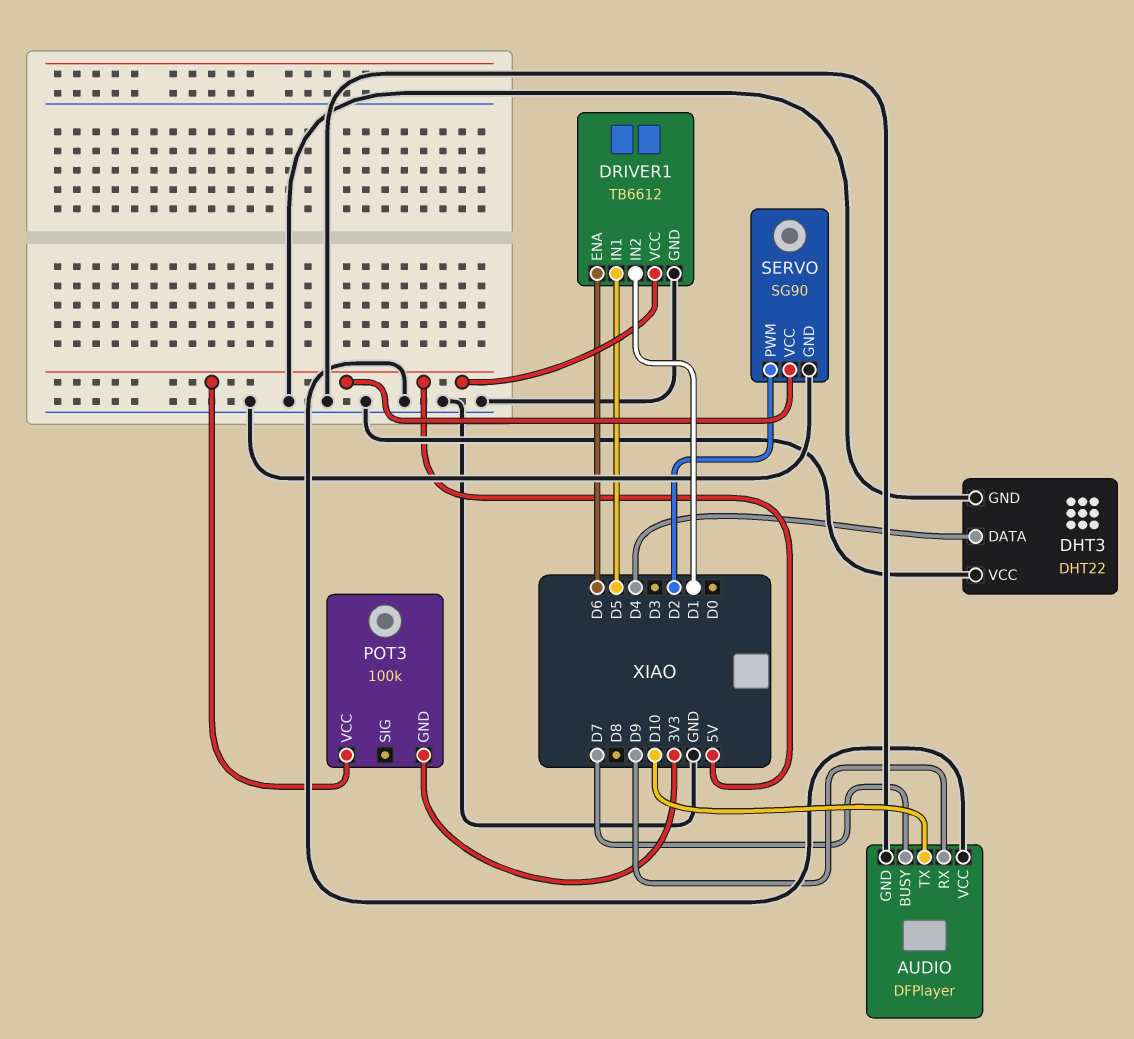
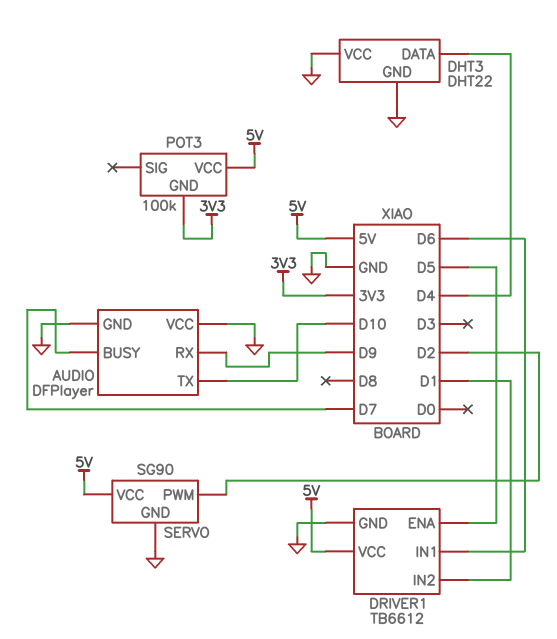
DRIVER1 pin ENA: D6 -> D5
DRIVER1 pin IN1: D5 -> D6

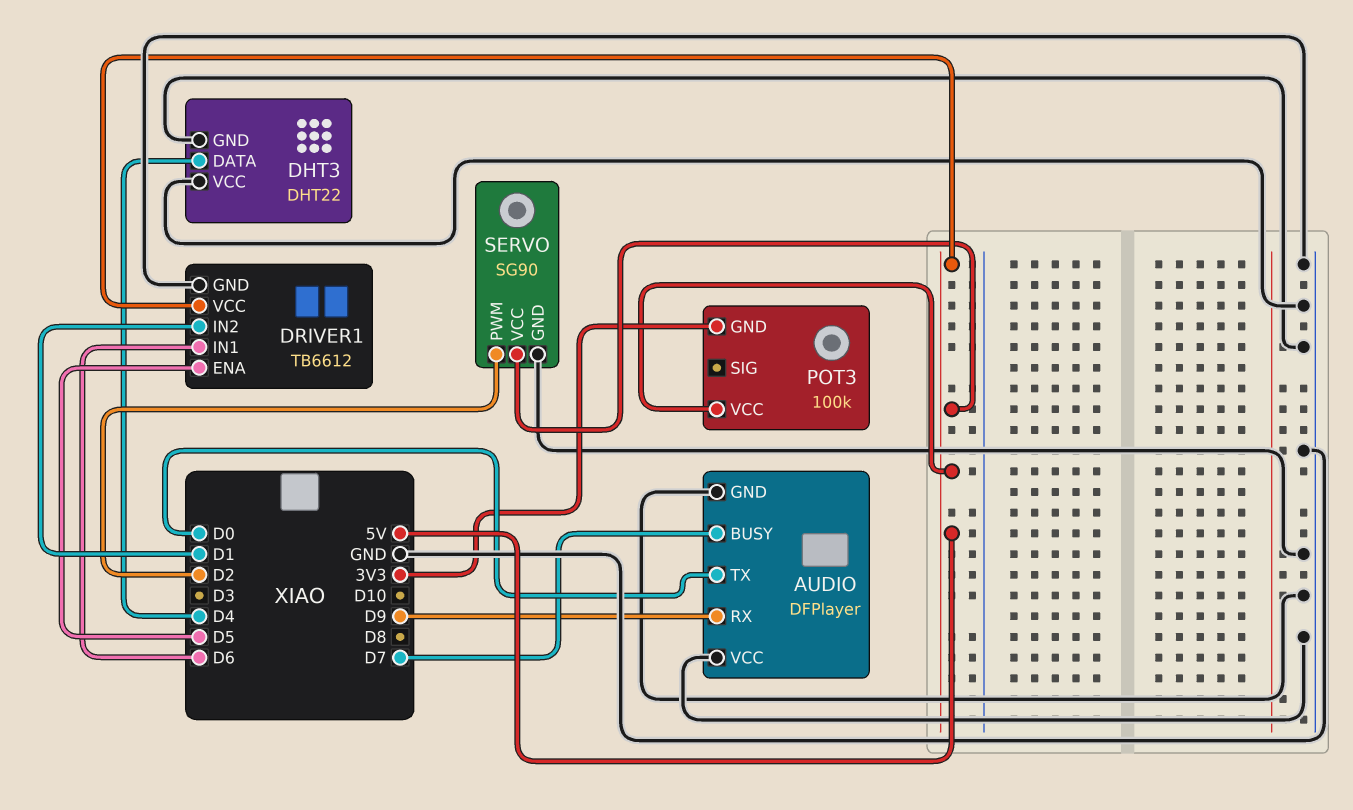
AUDIO pin TX: D10 -> D0

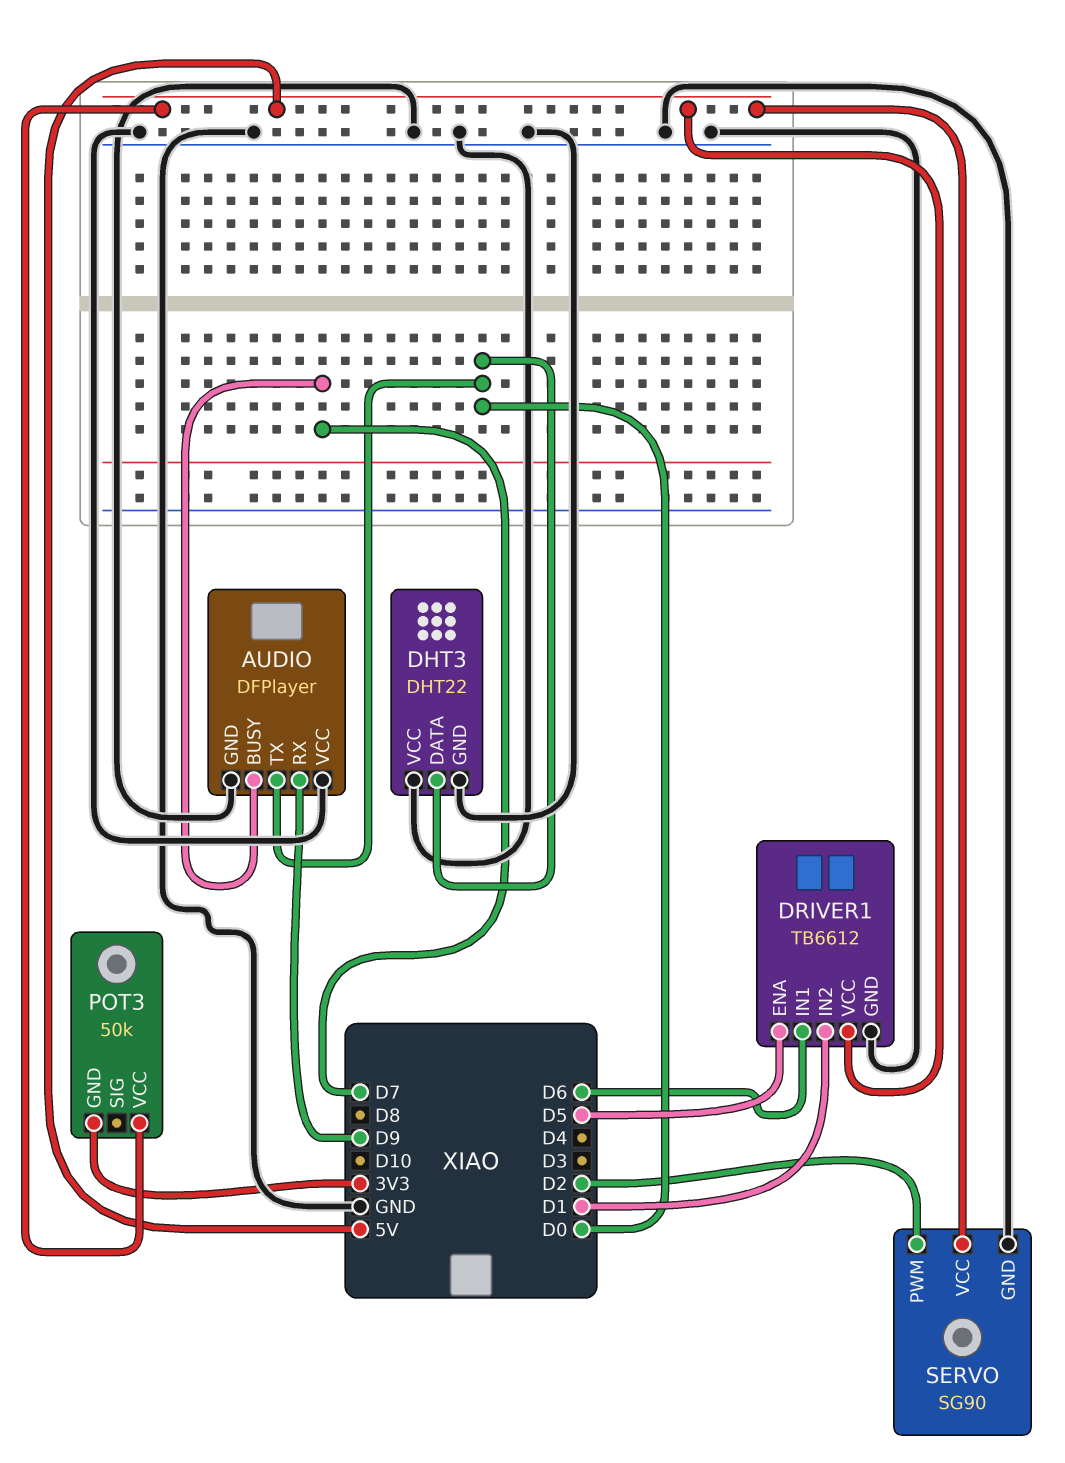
DHT3 pin DATA: D4 -> D0
POT3: 100k -> 50k

